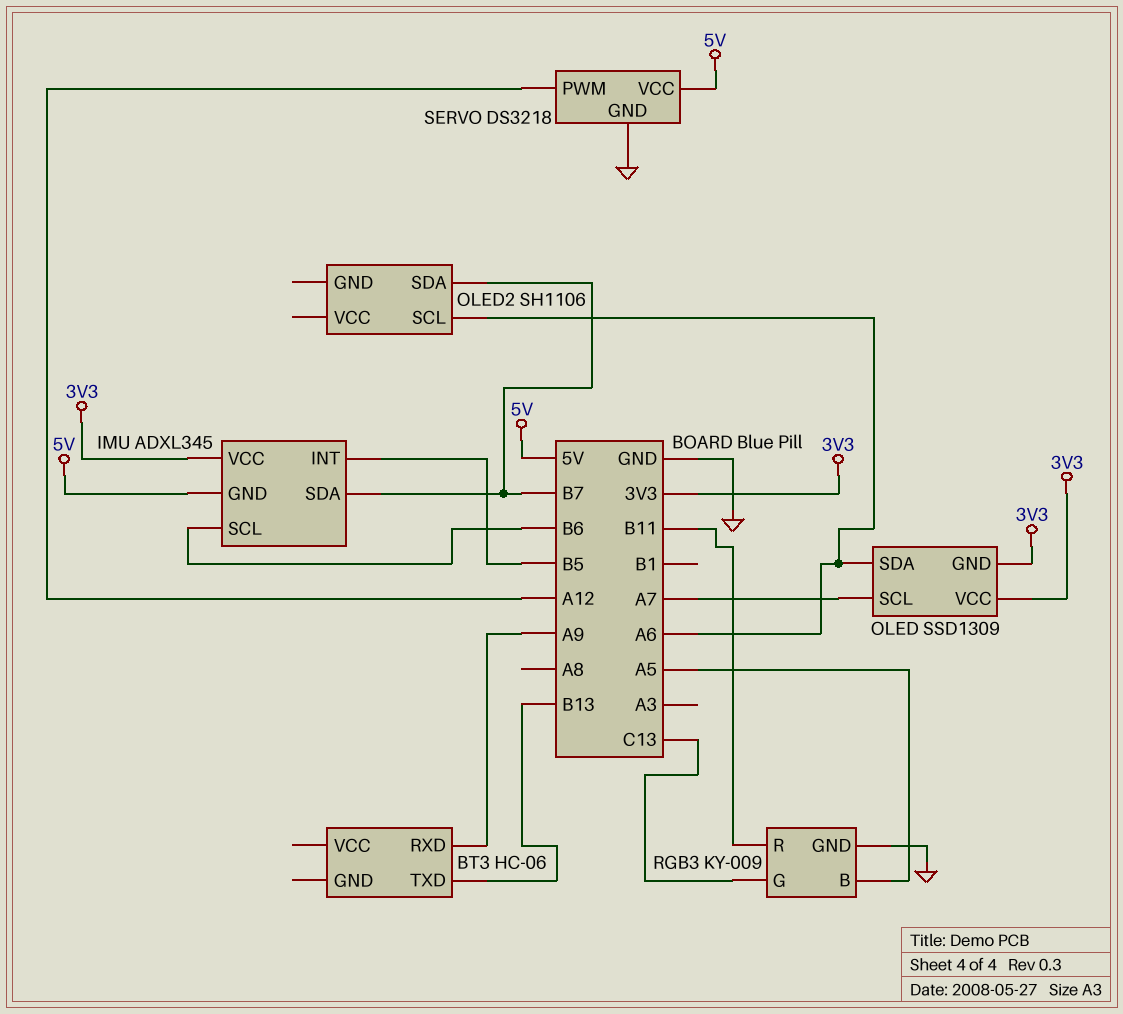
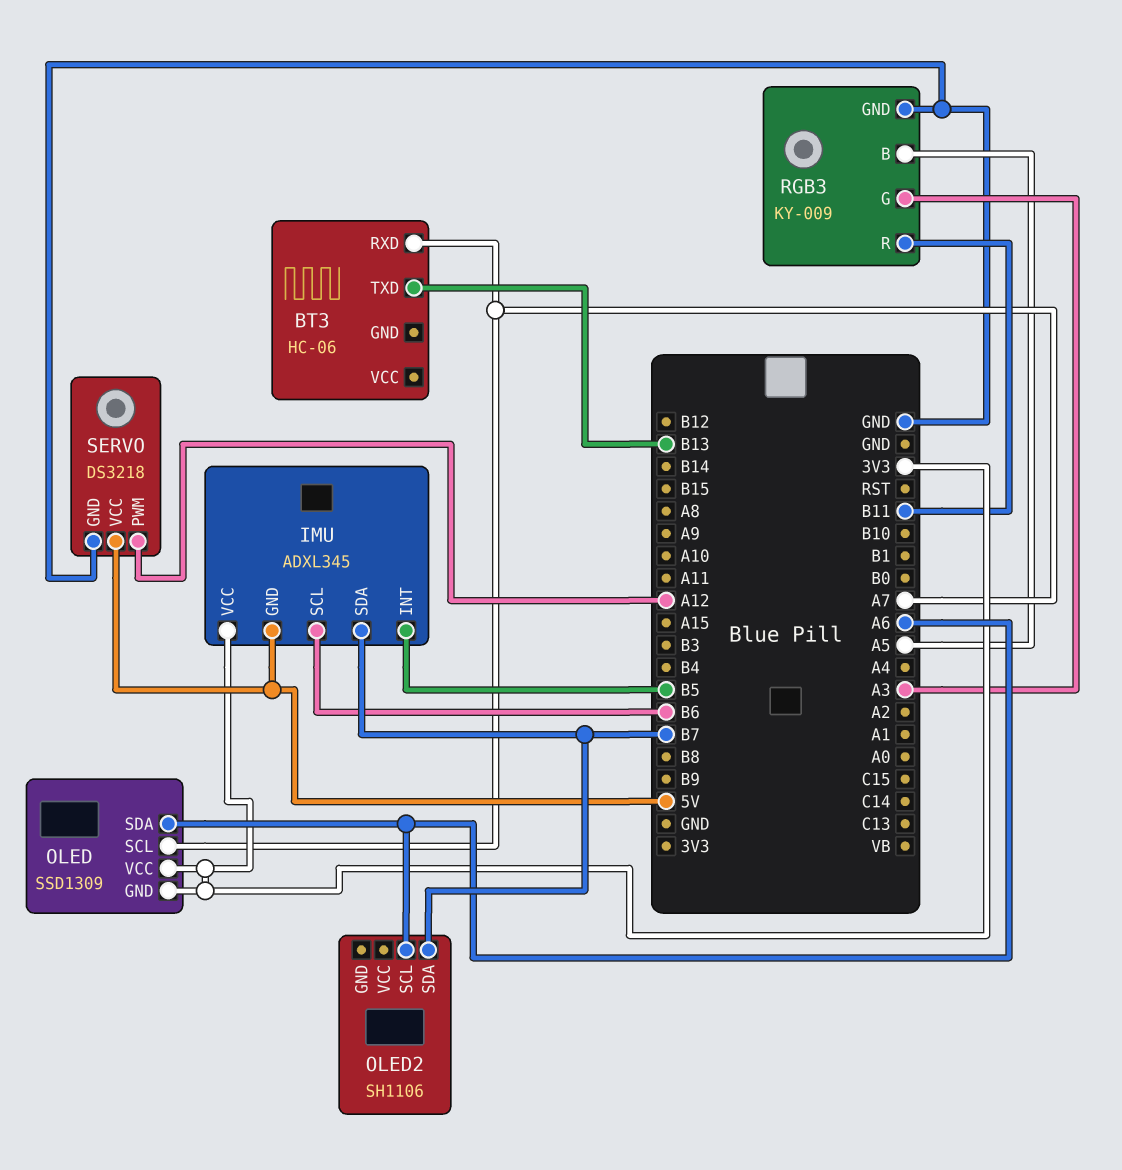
BT3 pin RXD: A9 -> A7
RGB3 pin G: C13 -> A3

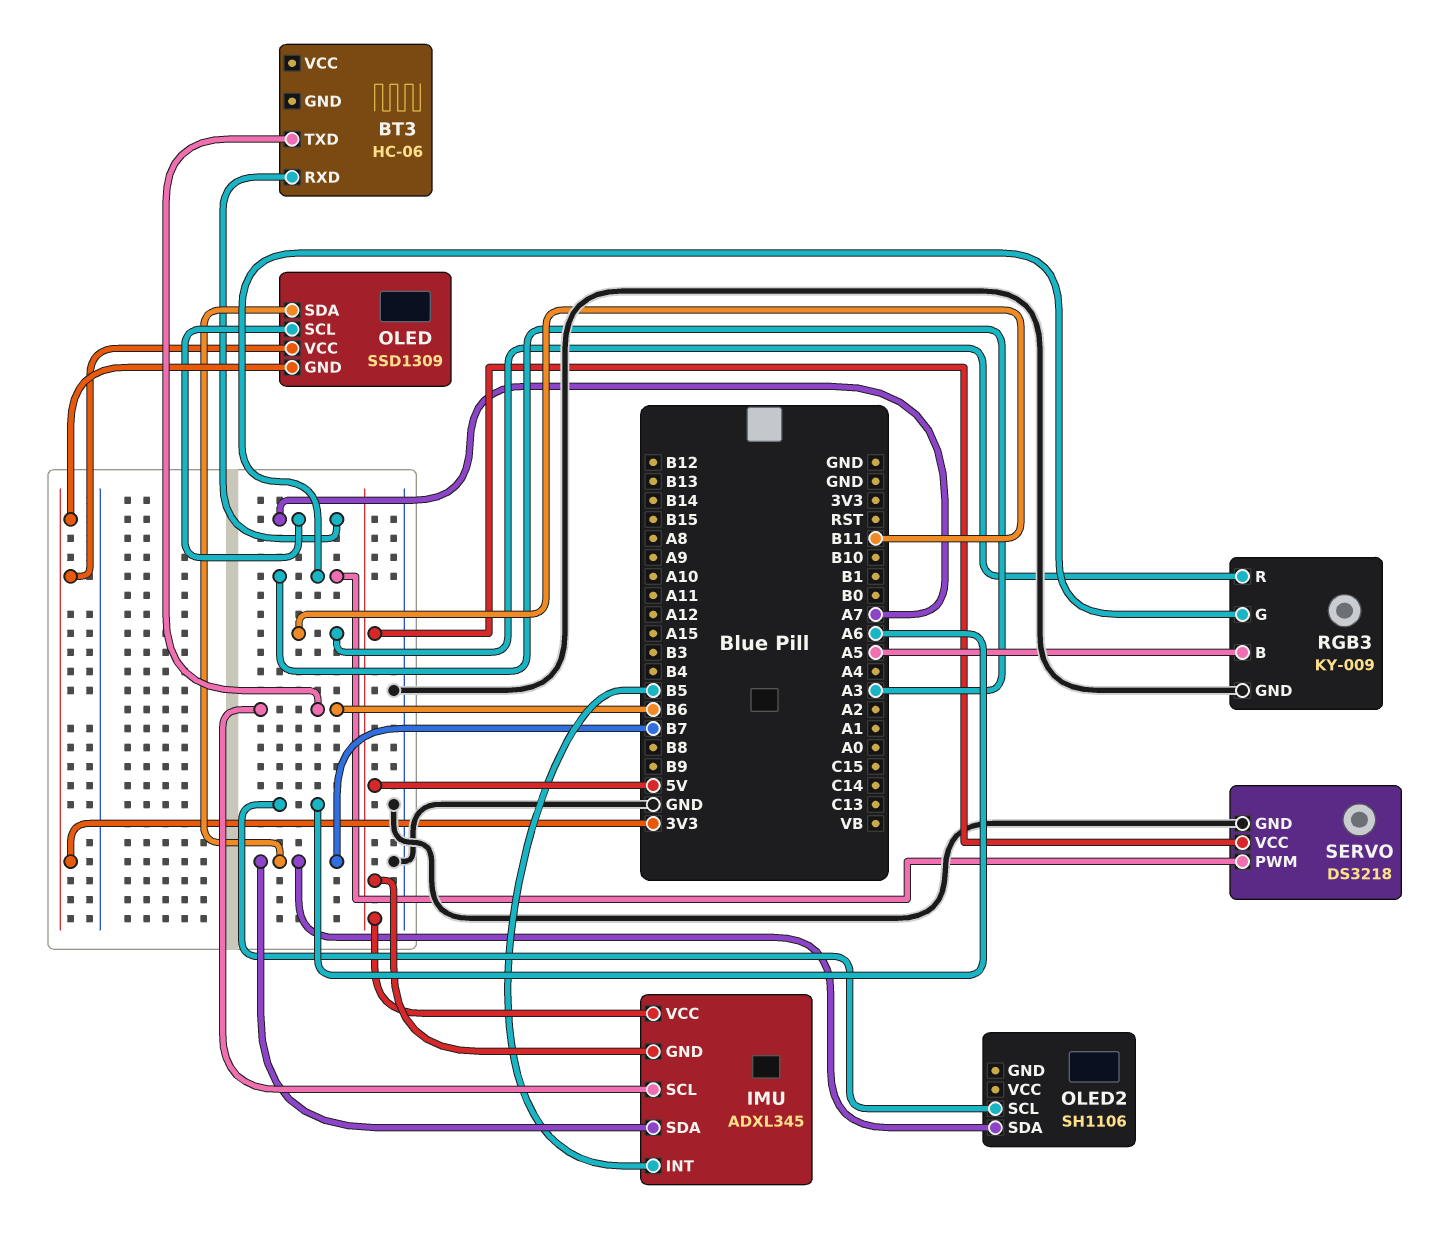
BT3 pin TXD: B13 -> B6
IMU pin VCC: 3V3 -> 5V
OLED pin SDA: A6 -> B7
SERVO pin PWM: A12 -> A3

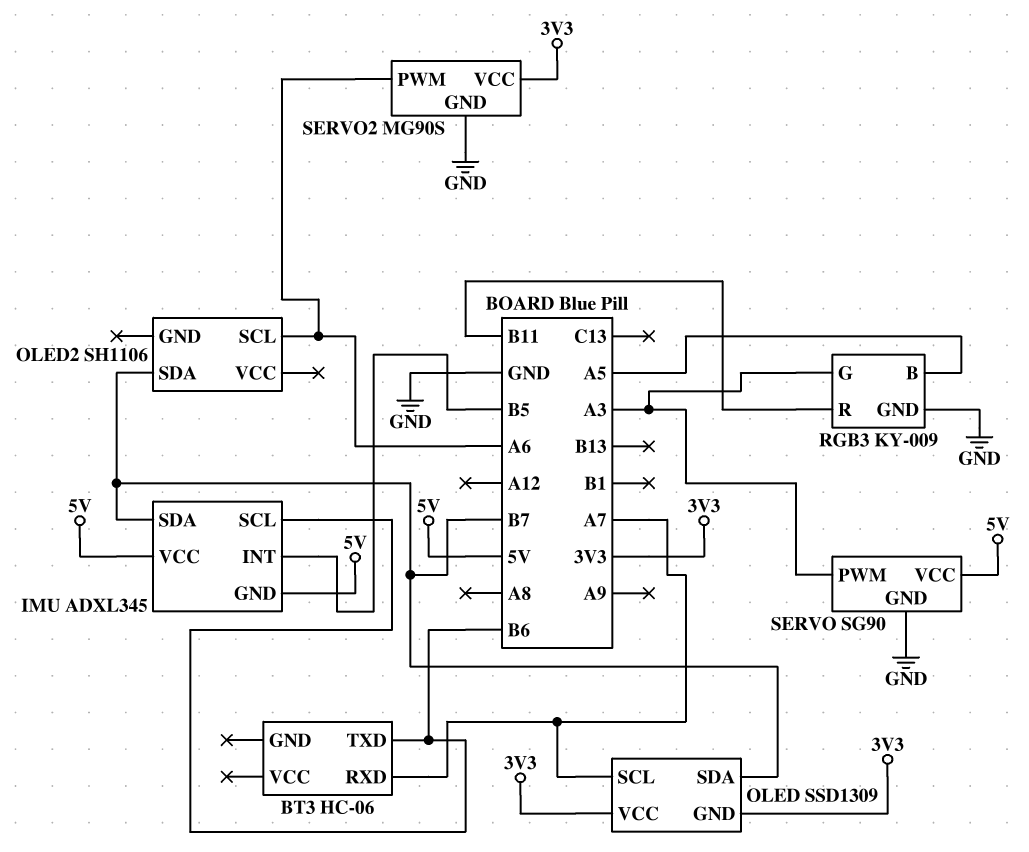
SERVO: DS3218 -> SG90
SERVO2: none -> MG90S
SERVO2 pin GND: none -> GND
SERVO2 pin PWM: none -> A6
SERVO2 pin VCC: none -> 3V3

